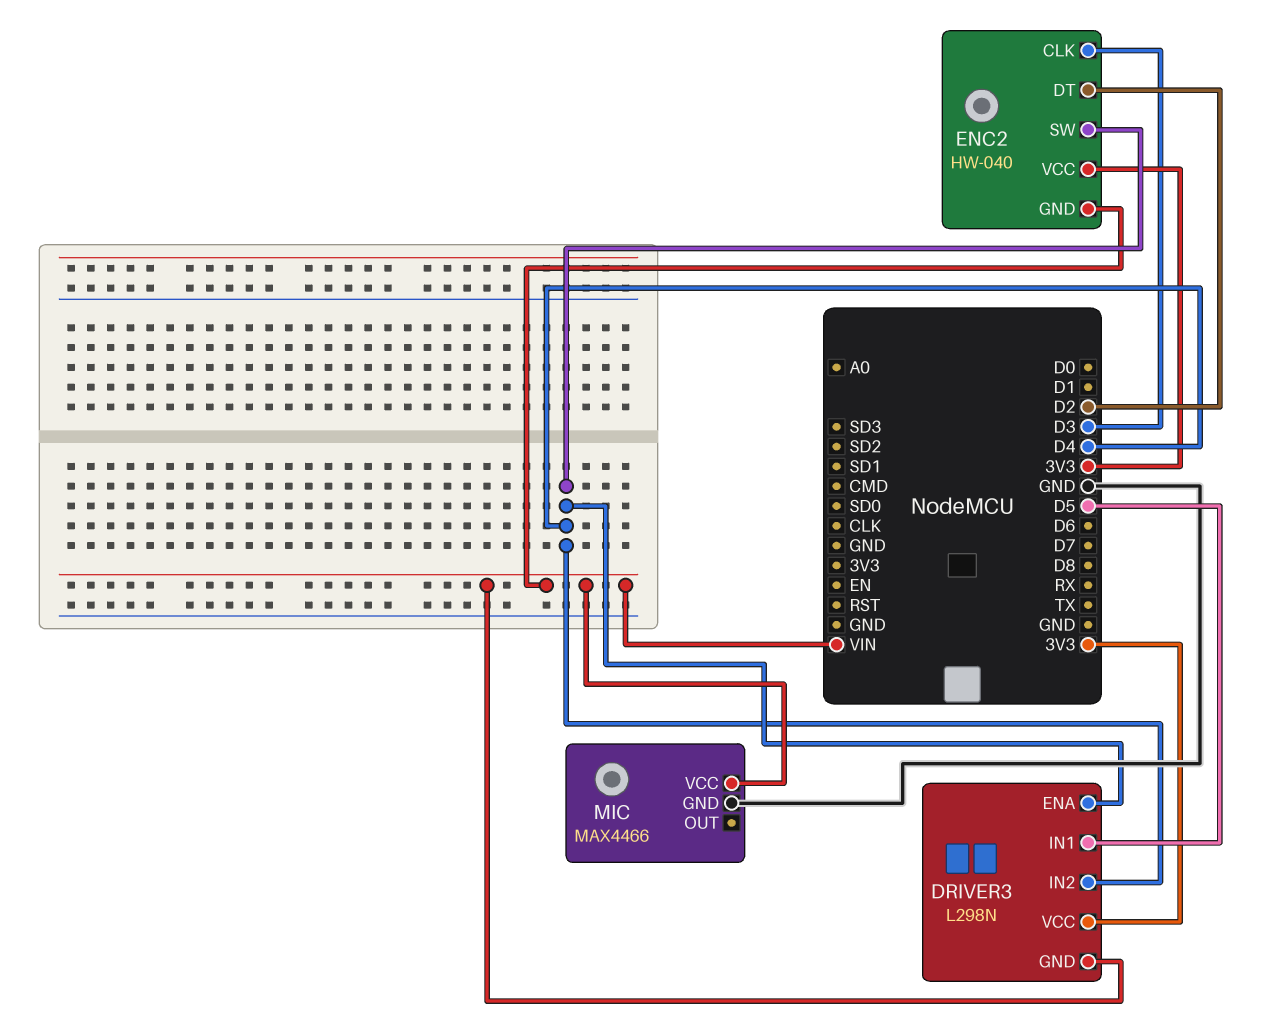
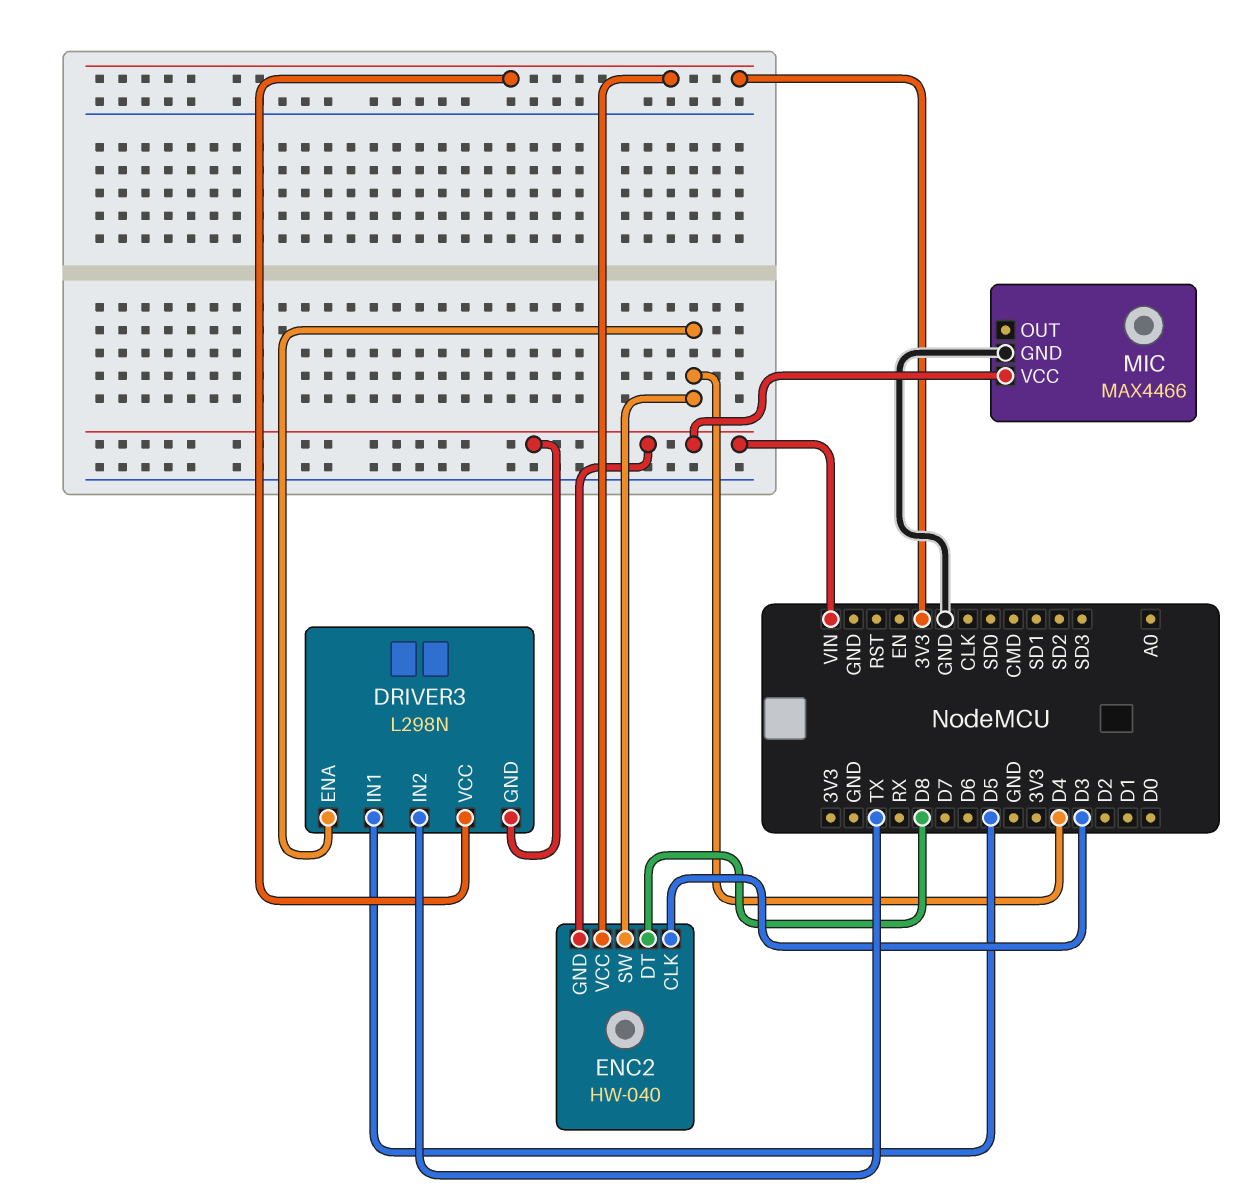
DRIVER3 pin IN2: D4 -> TX
ENC2 pin DT: D2 -> D8

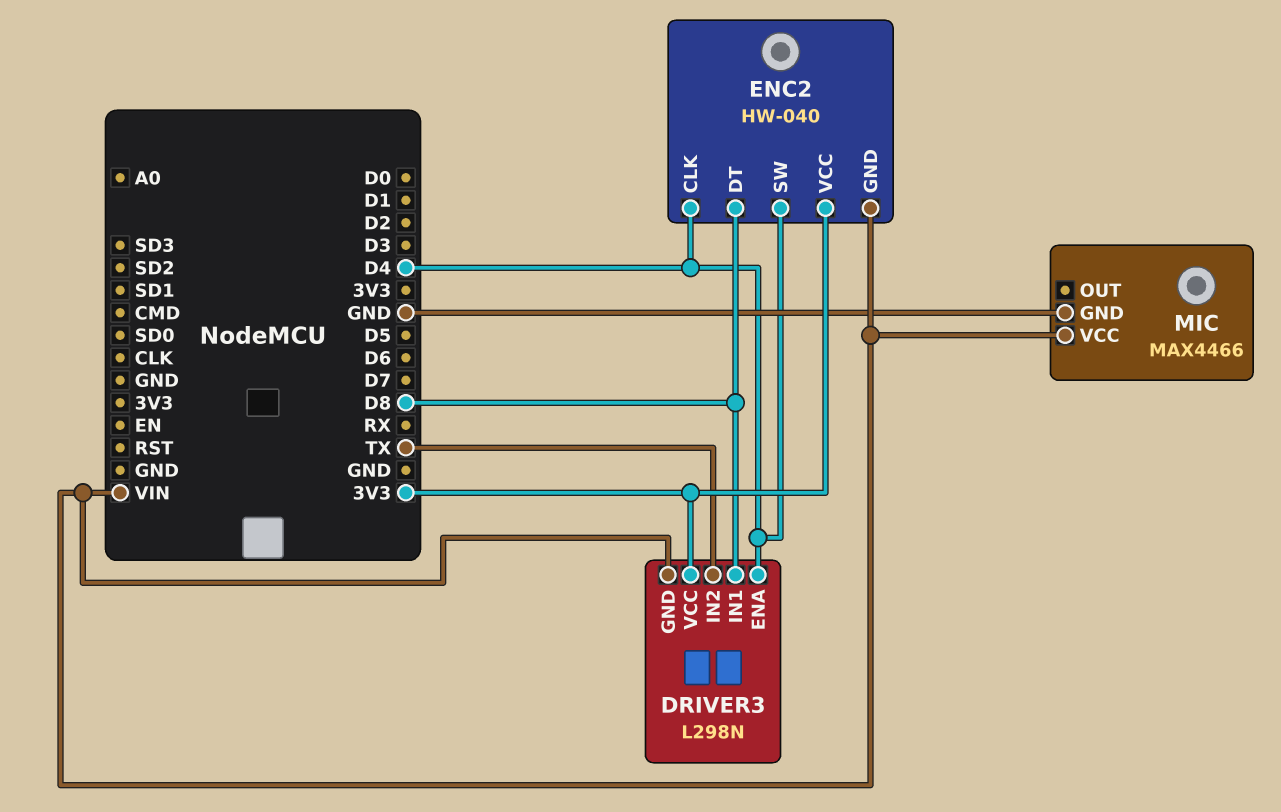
DRIVER3 pin IN1: D5 -> D8
ENC2 pin CLK: D3 -> D4

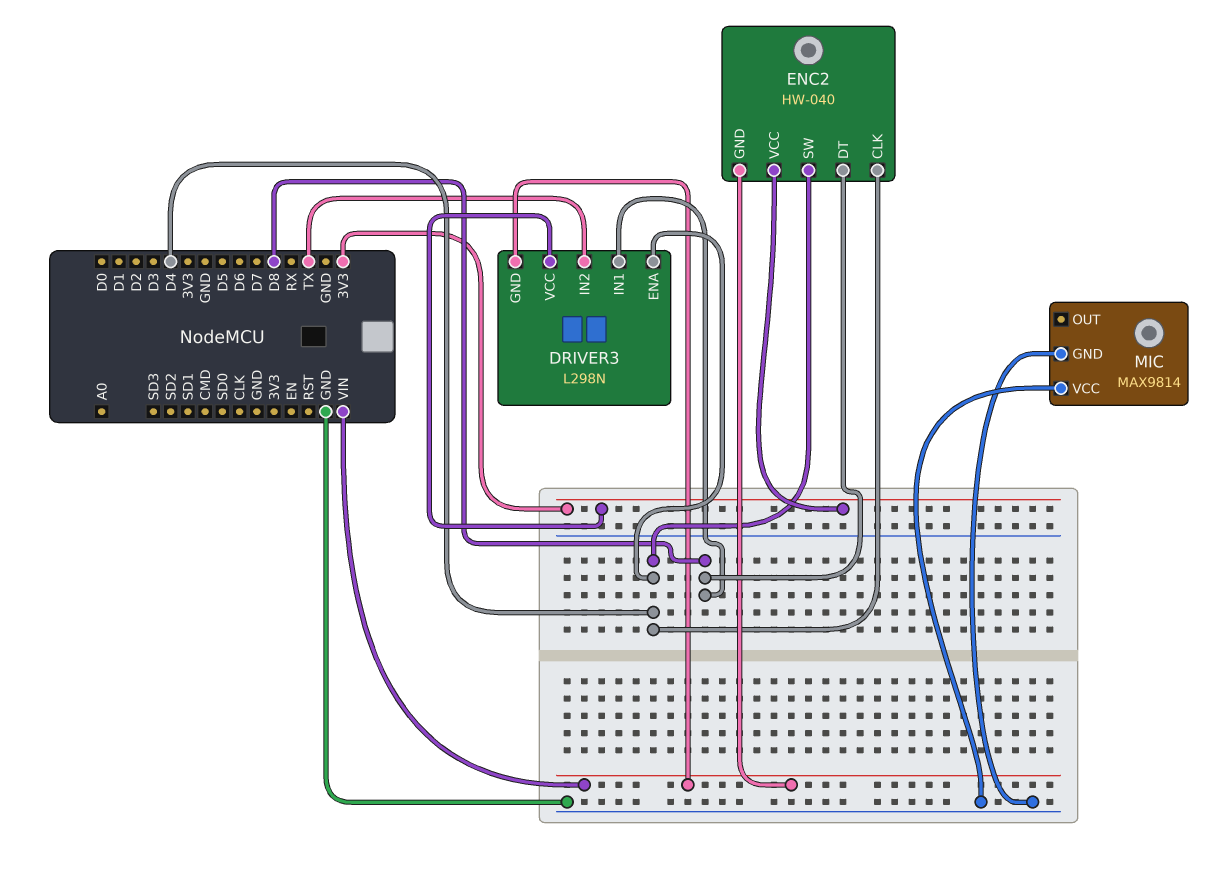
MIC: MAX4466 -> MAX9814
MIC pin VCC: VIN -> GND

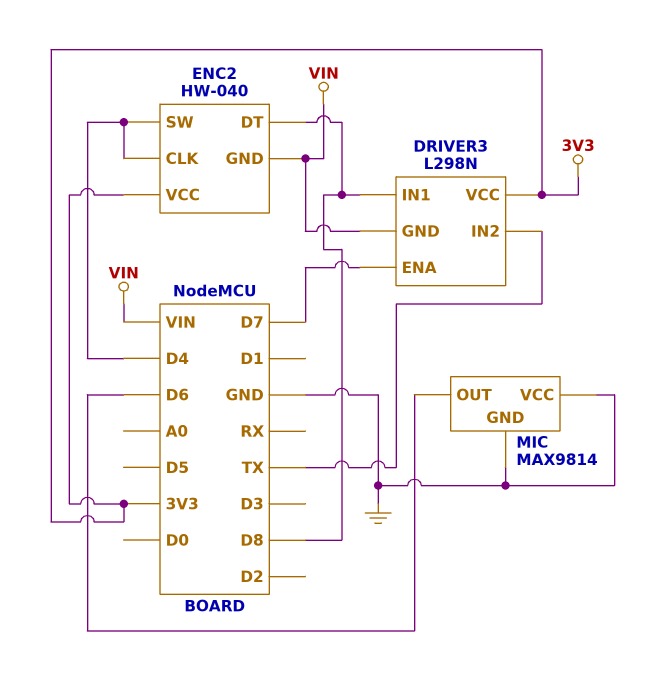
DRIVER3 pin ENA: D4 -> D7
MIC pin OUT: none -> D6

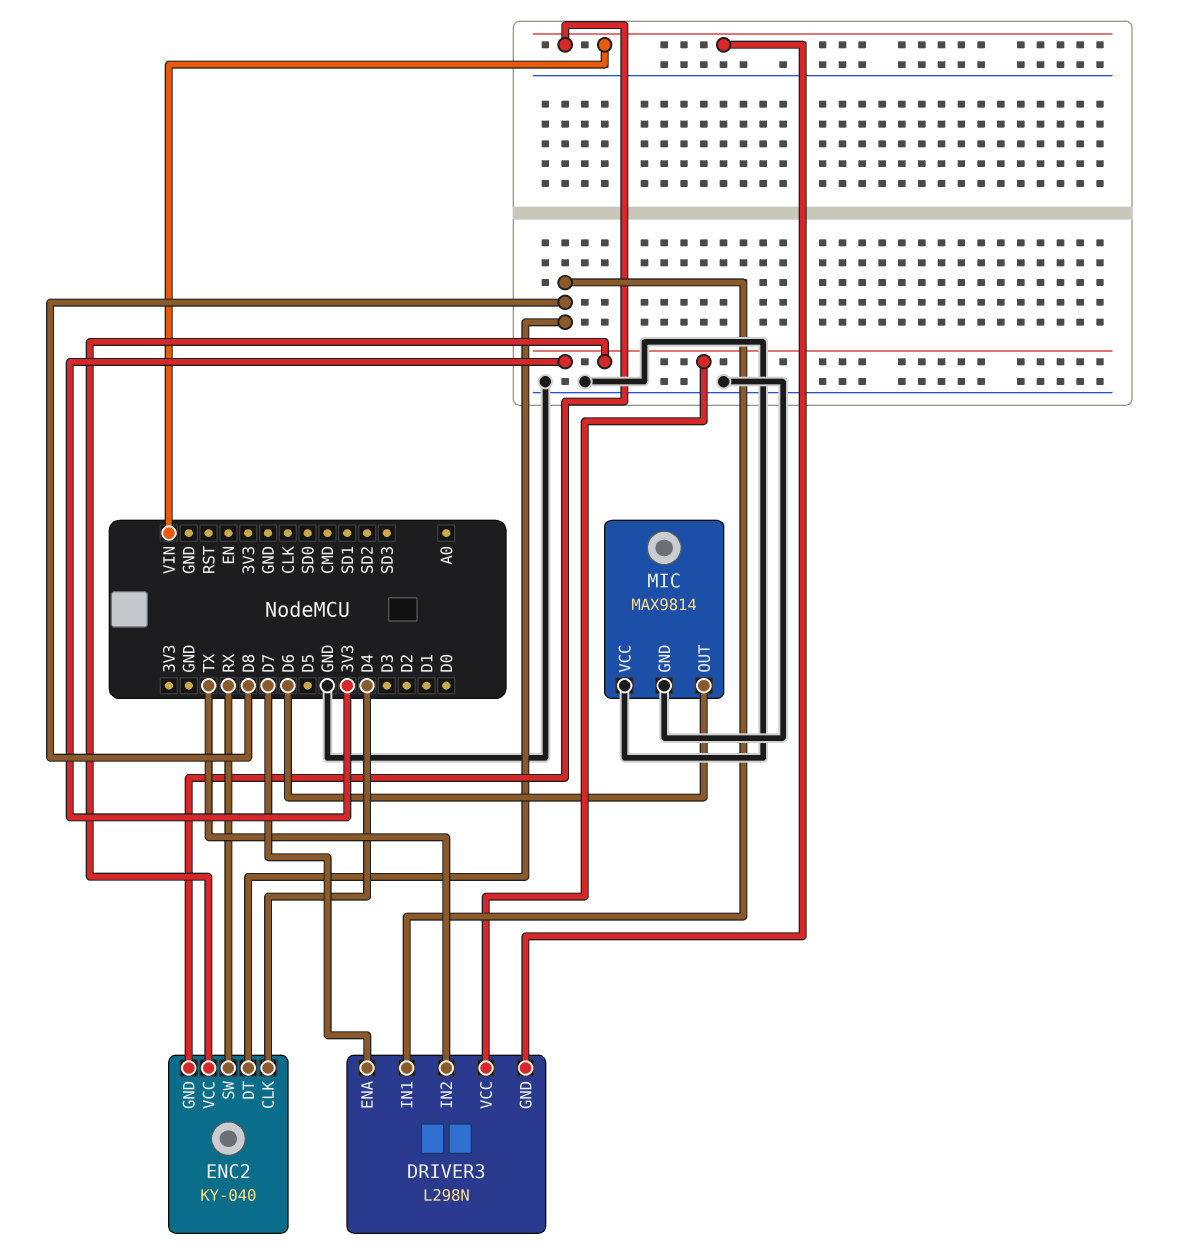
ENC2: HW-040 -> KY-040
ENC2 pin SW: D4 -> RX

